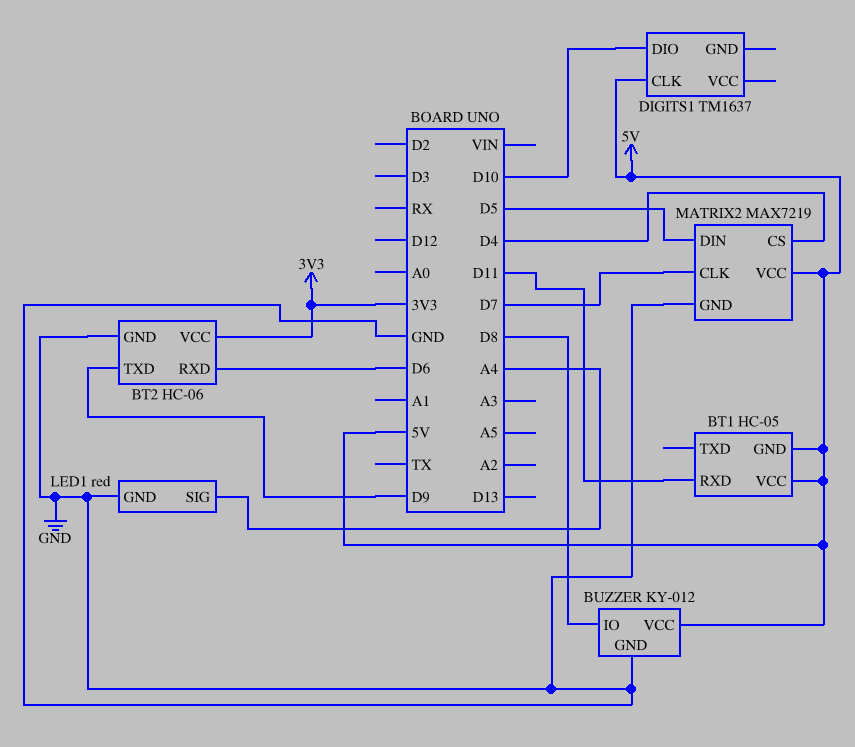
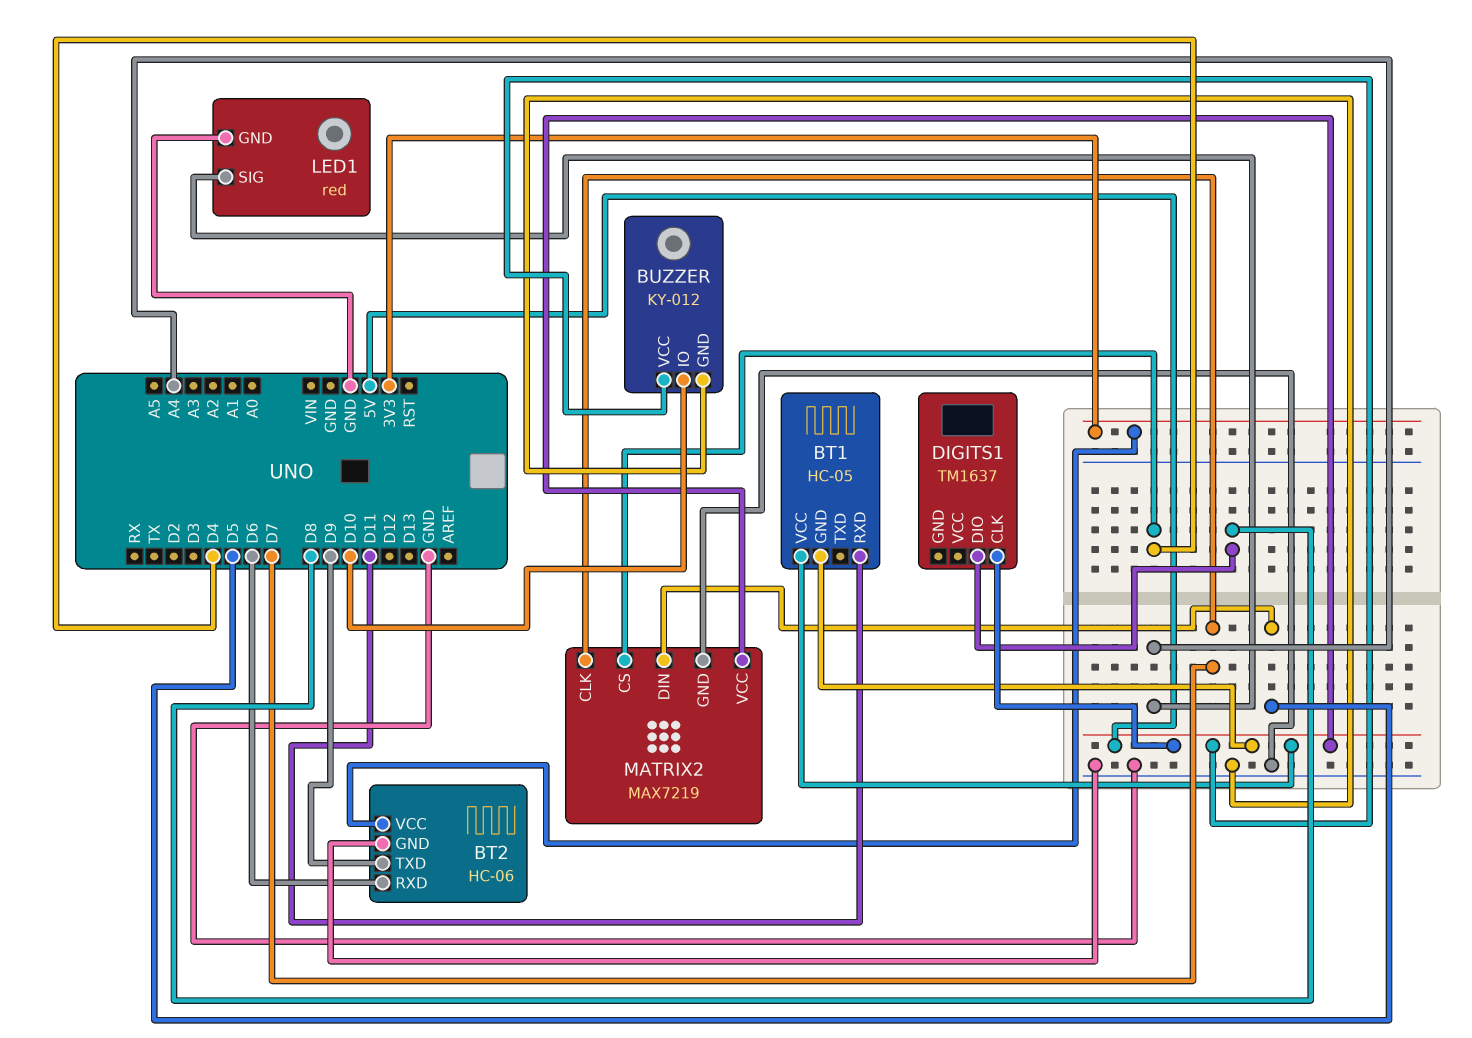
BUZZER pin IO: D8 -> D10
DIGITS1 pin DIO: D10 -> D8

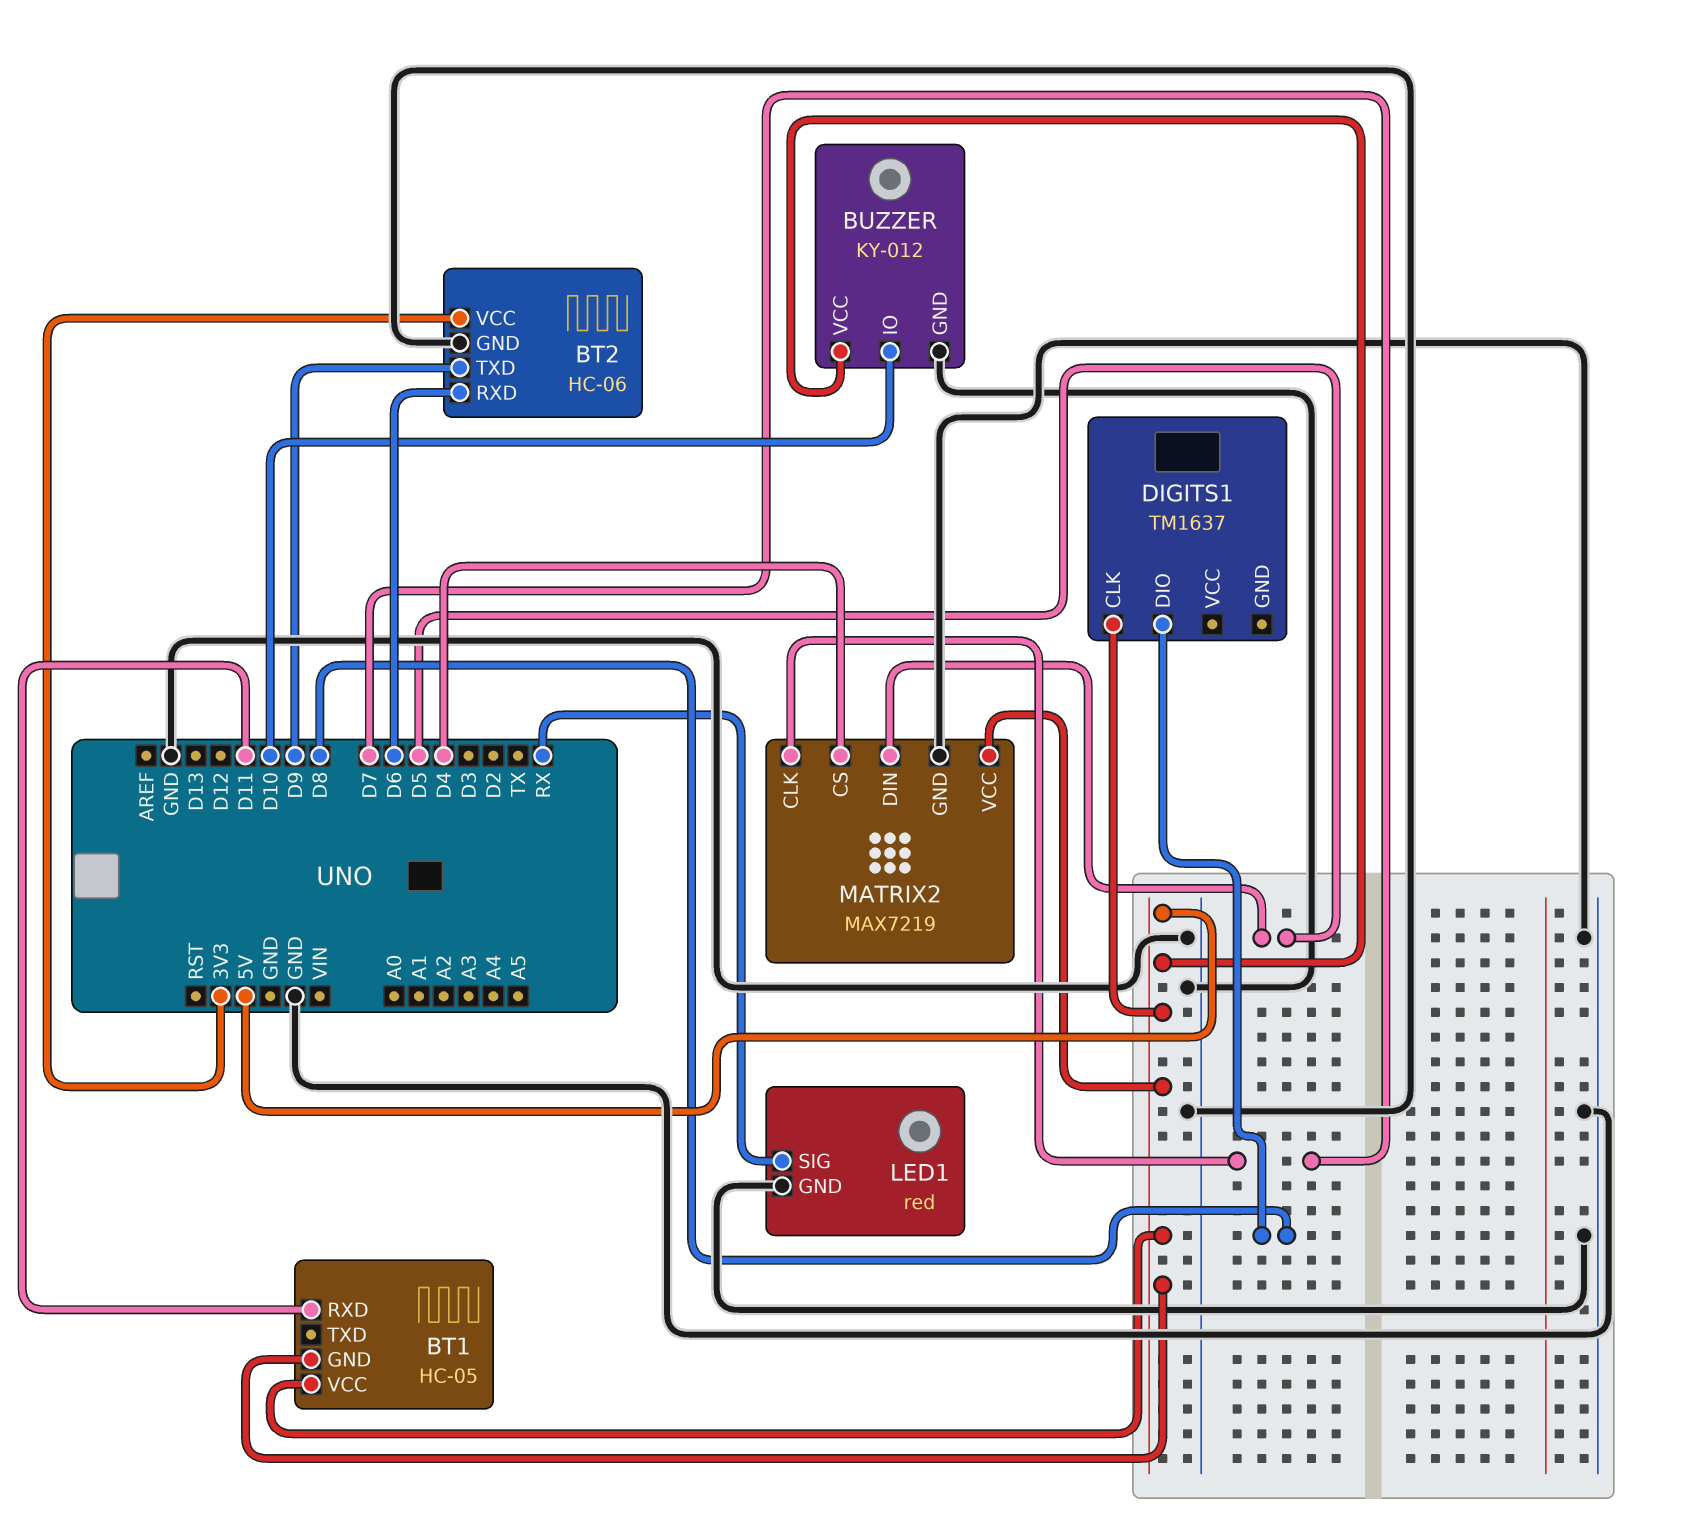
LED1 pin SIG: A4 -> RX

